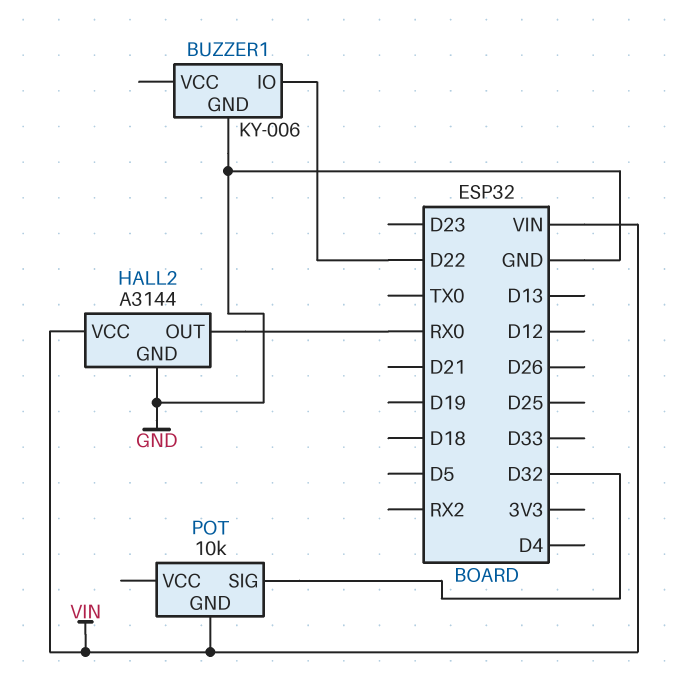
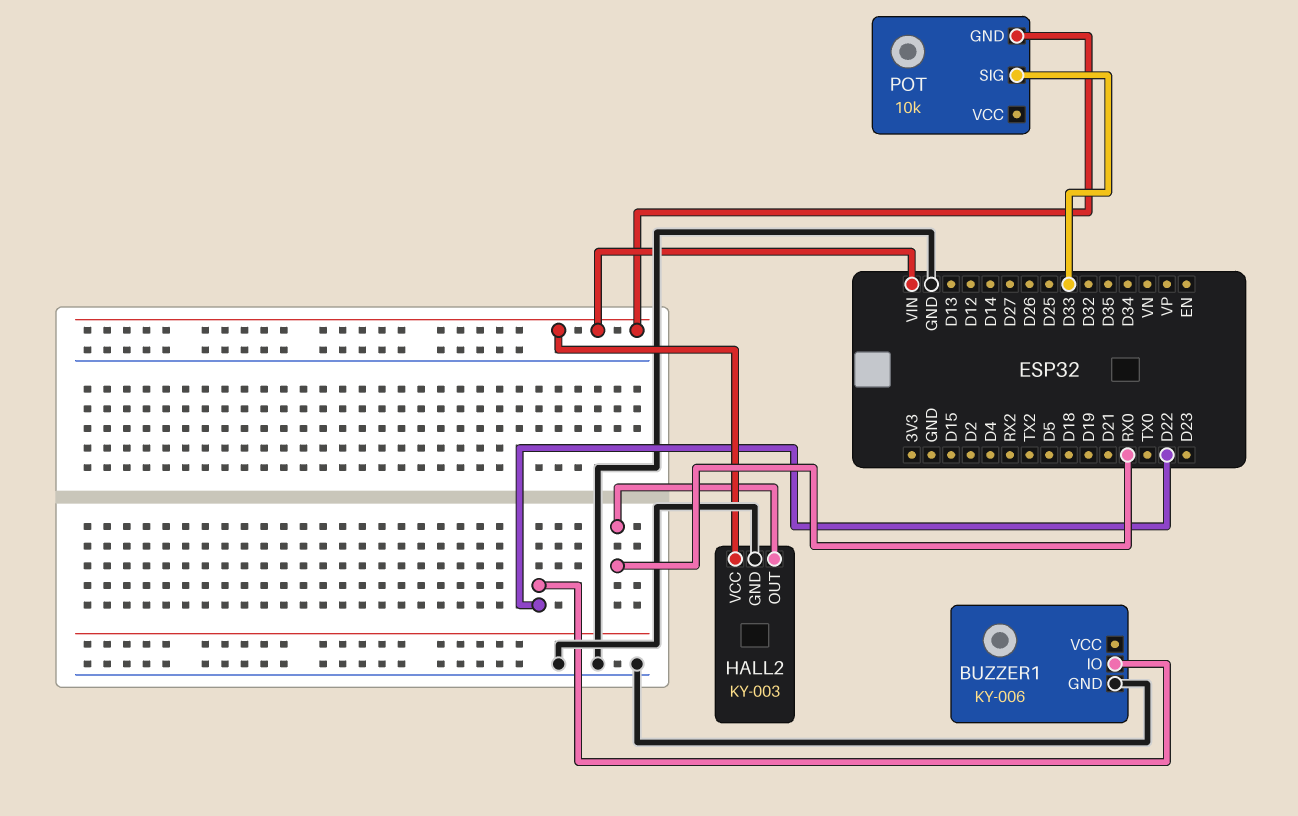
HALL2: A3144 -> KY-003
POT pin SIG: D32 -> D33

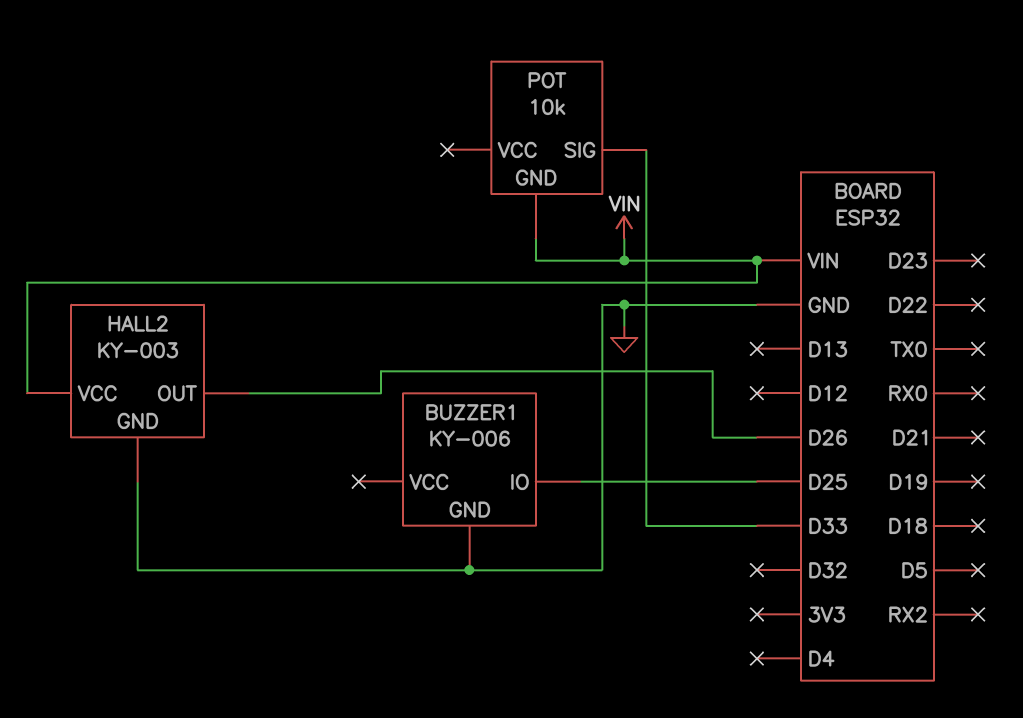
BUZZER1 pin IO: D22 -> D25
HALL2 pin OUT: RX0 -> D26

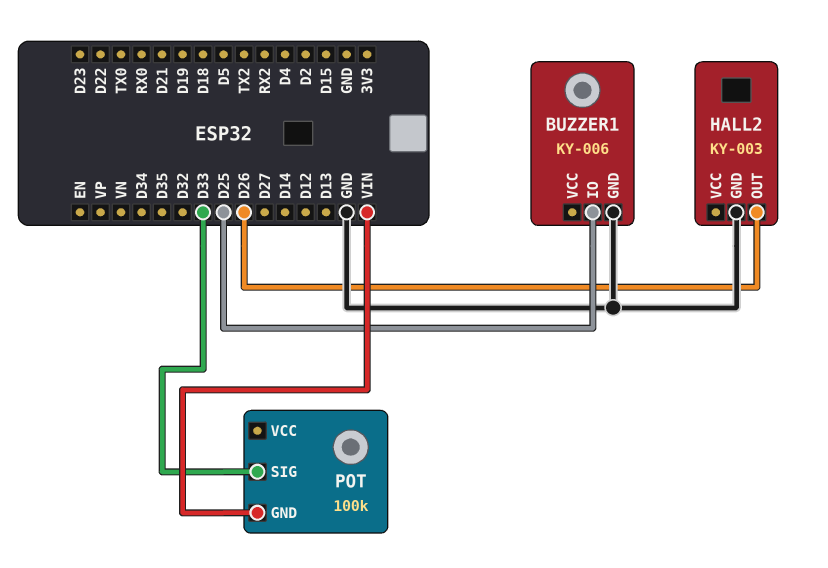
HALL2 pin VCC: VIN -> none
POT: 10k -> 100k

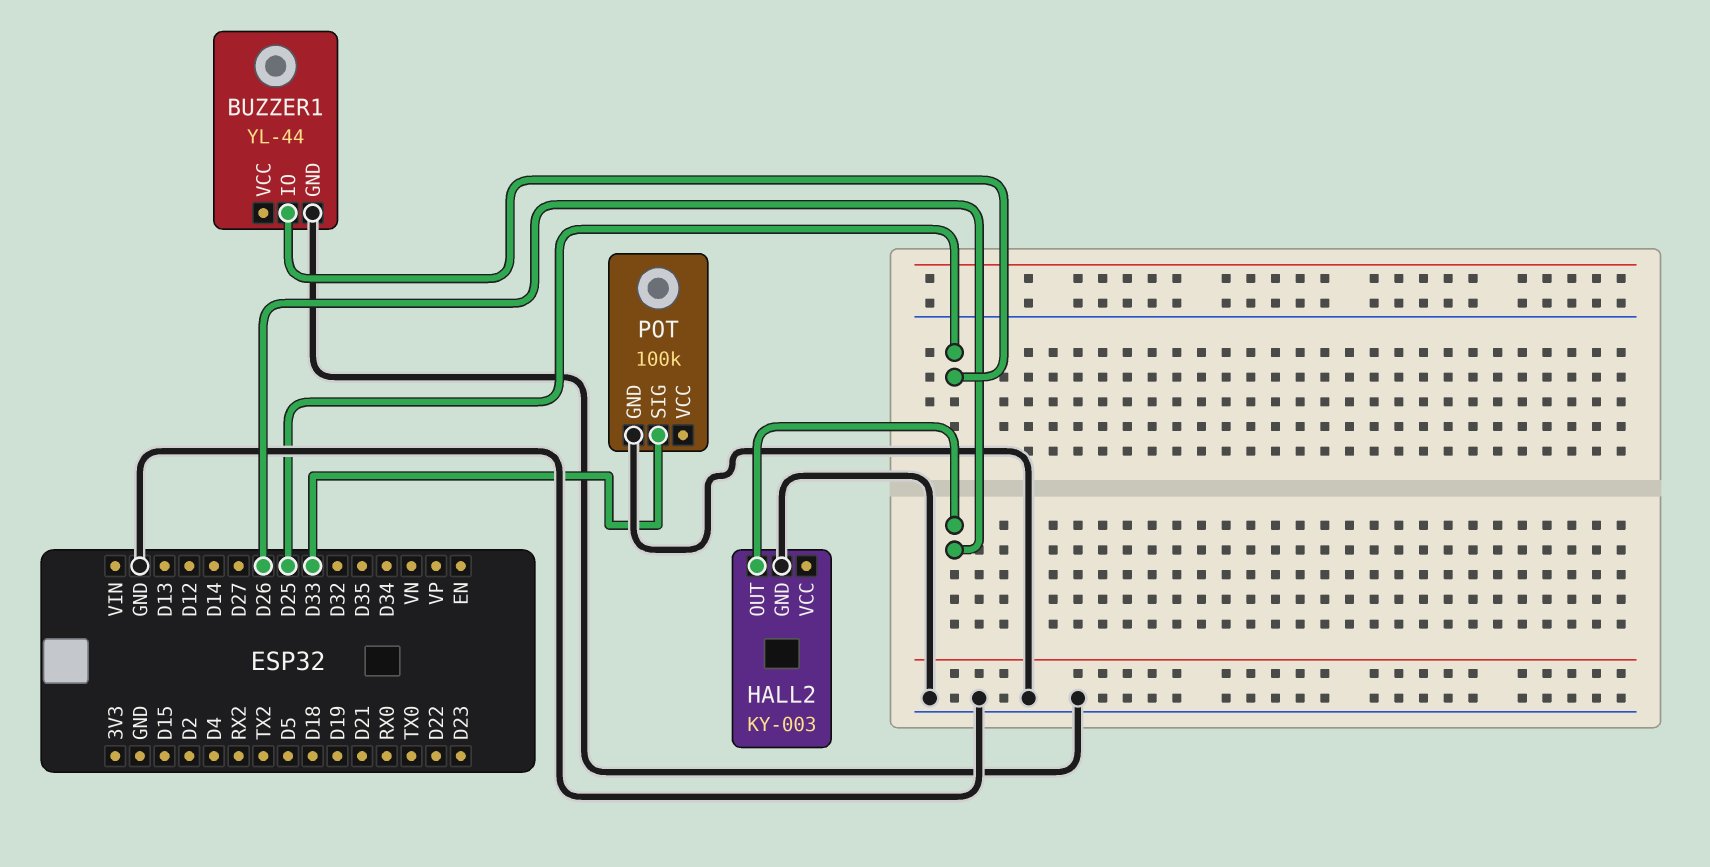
BUZZER1: KY-006 -> YL-44
POT pin GND: VIN -> GND

